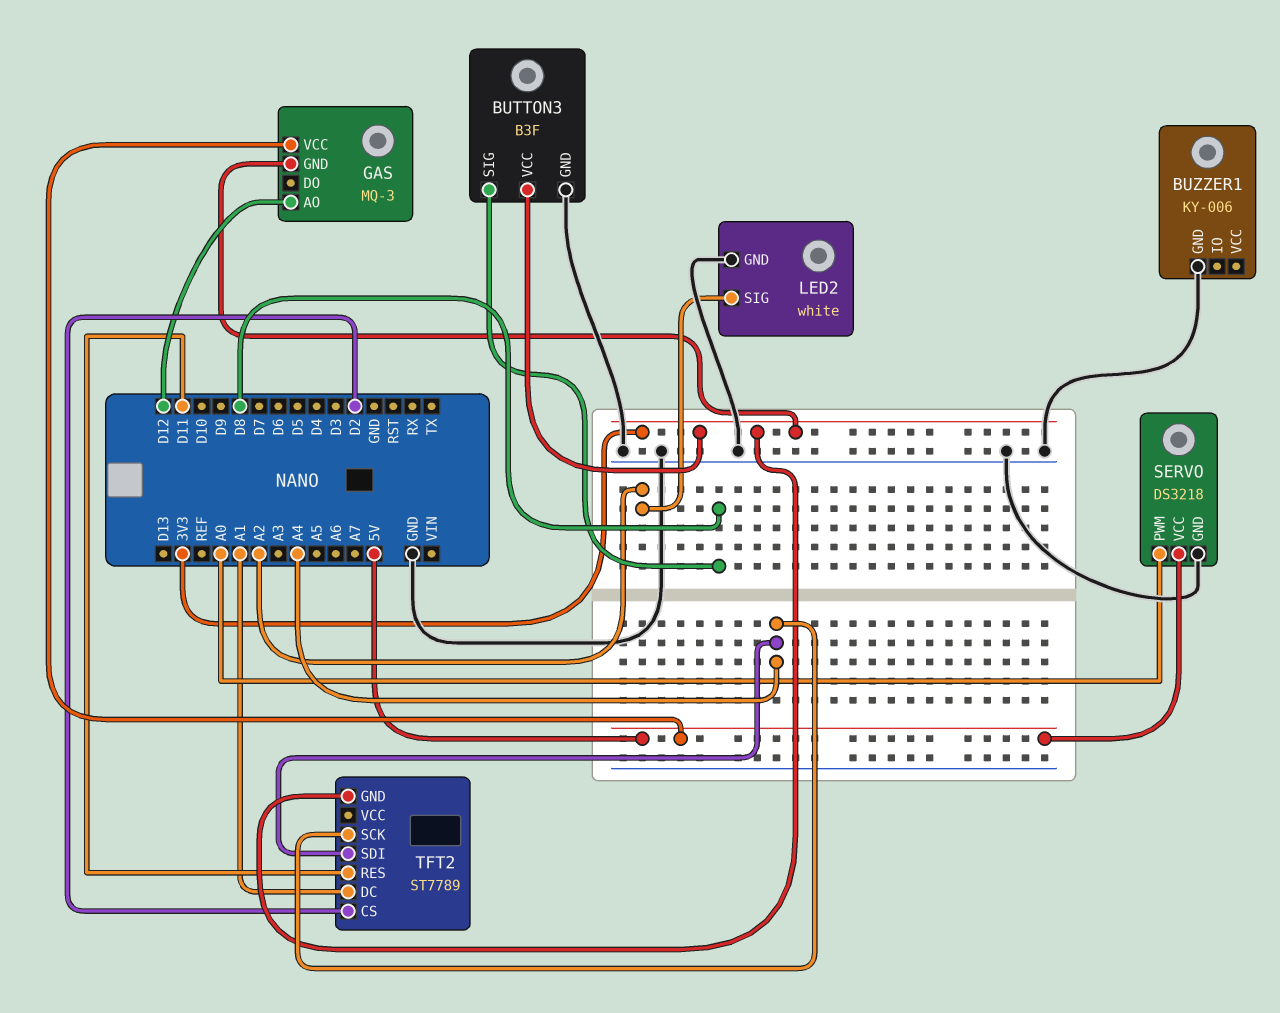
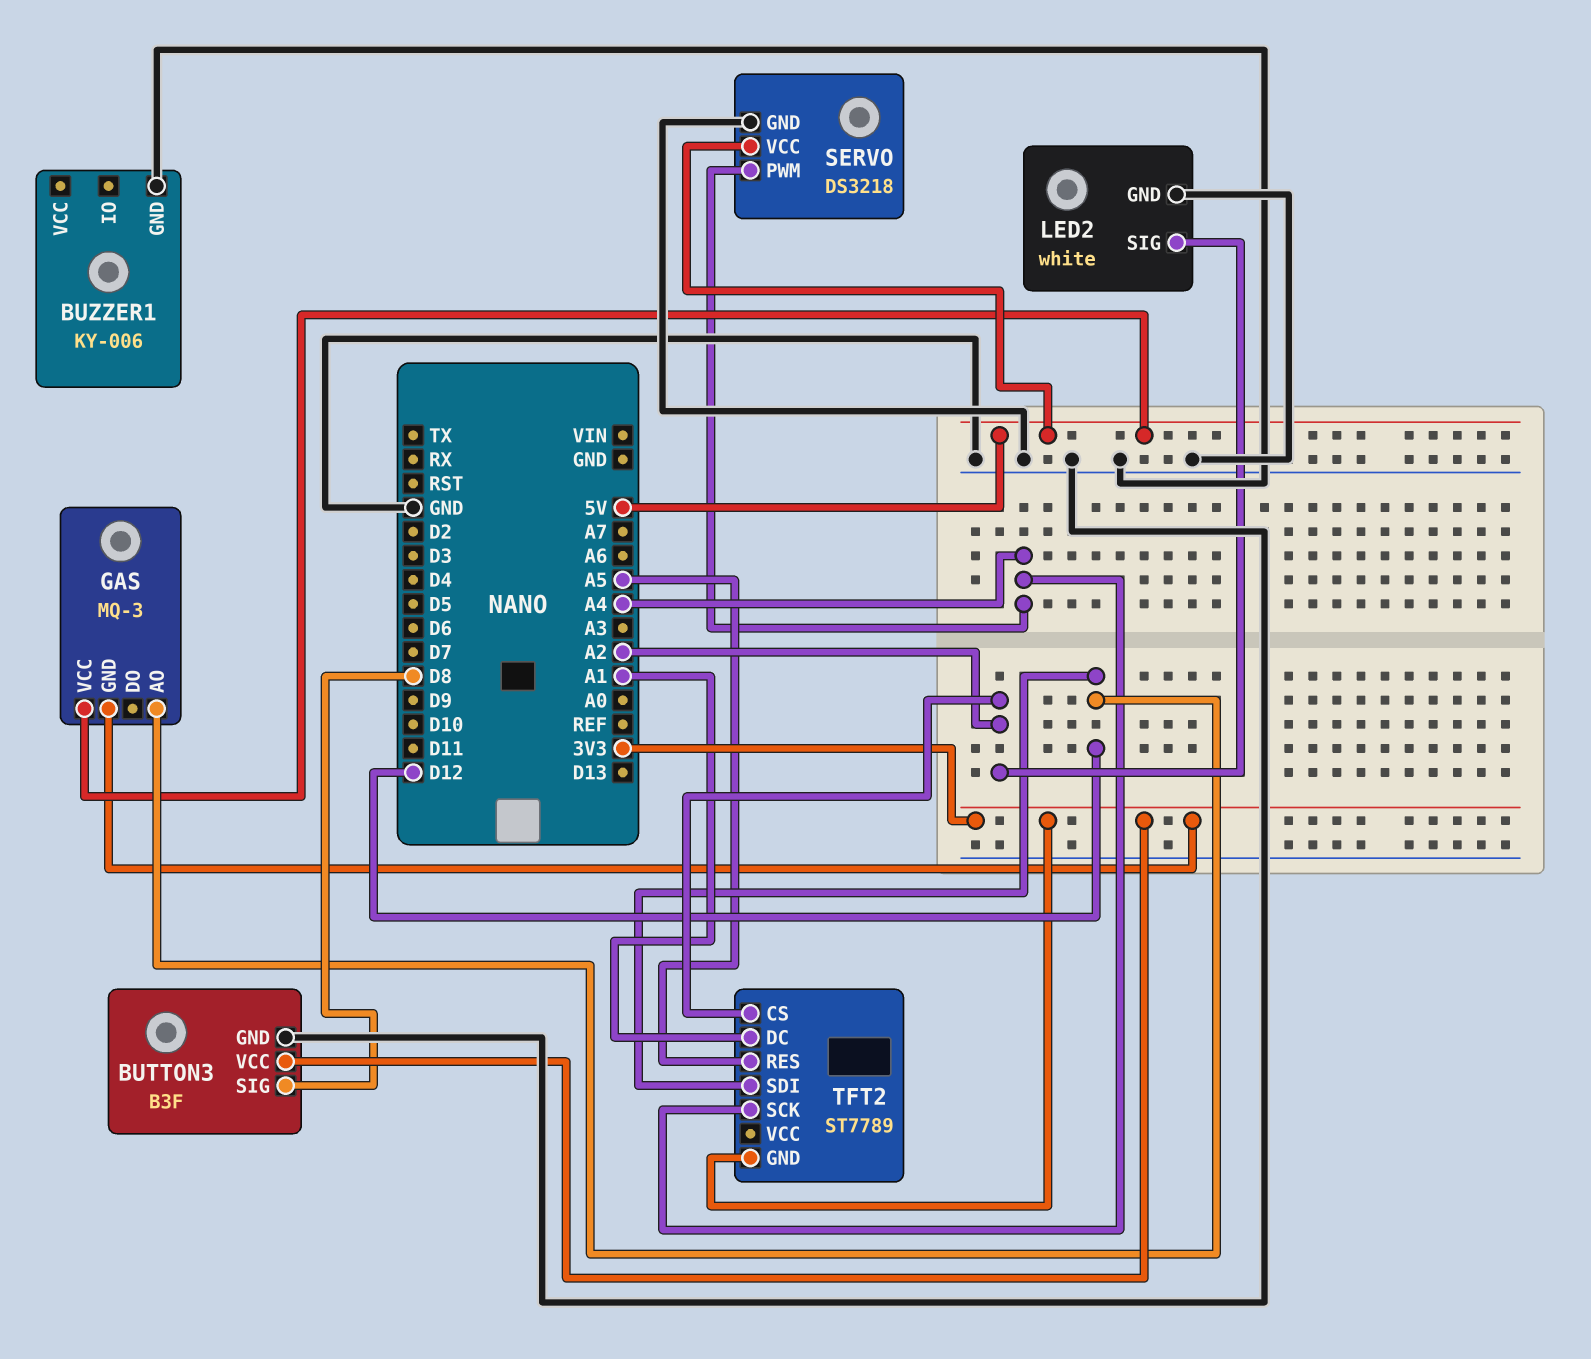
SERVO pin PWM: A0 -> A4
TFT2 pin CS: D2 -> A2
TFT2 pin RES: D11 -> A5
TFT2 pin SDI: A4 -> D12

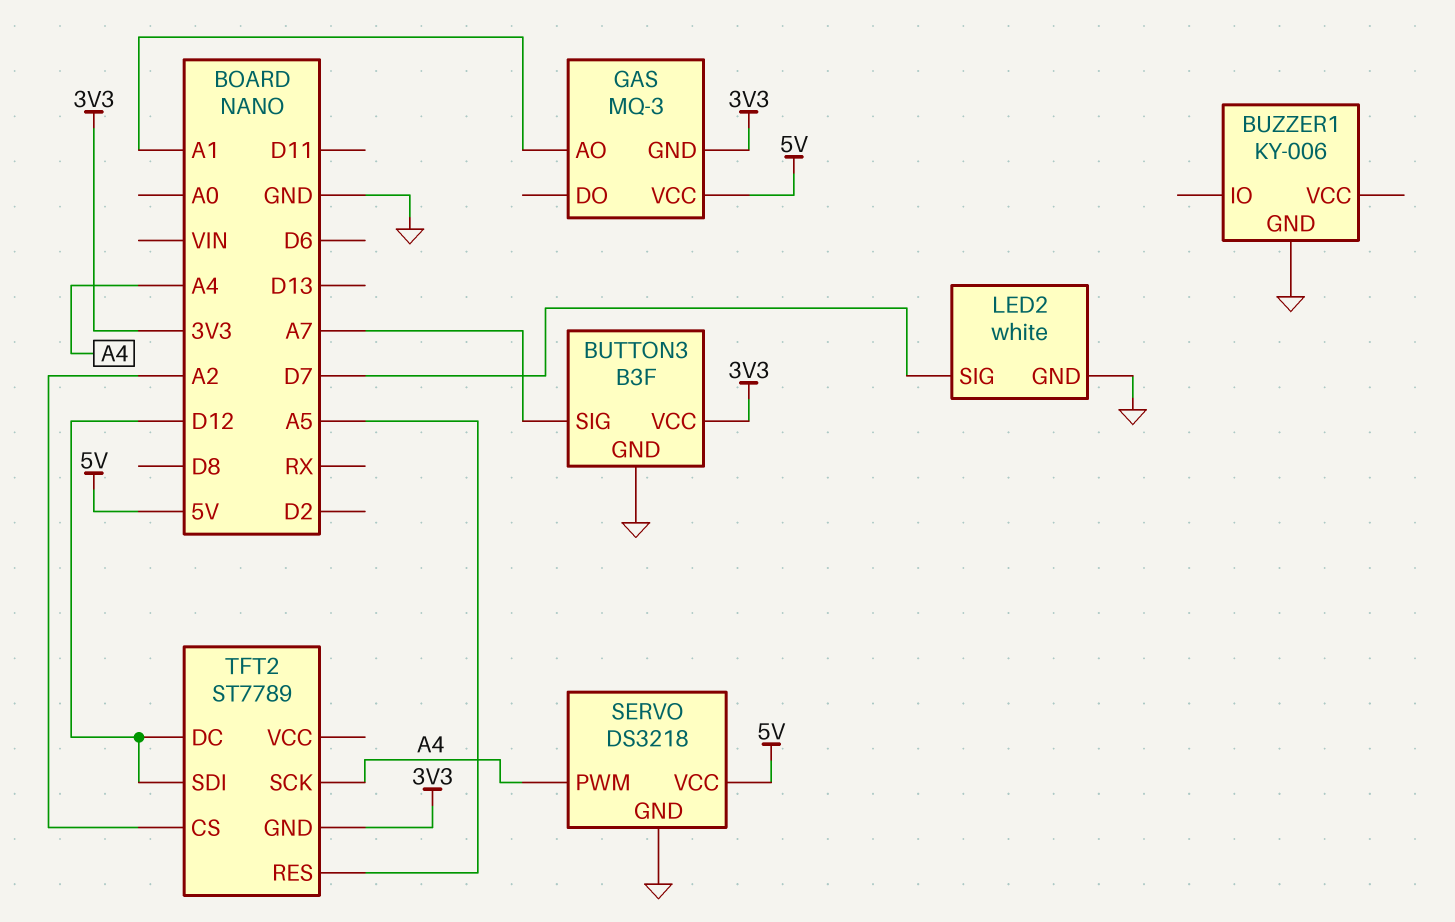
BUTTON3 pin SIG: D8 -> A7
GAS pin AO: D12 -> A1
LED2 pin SIG: A2 -> D7
TFT2 pin DC: A1 -> D12

